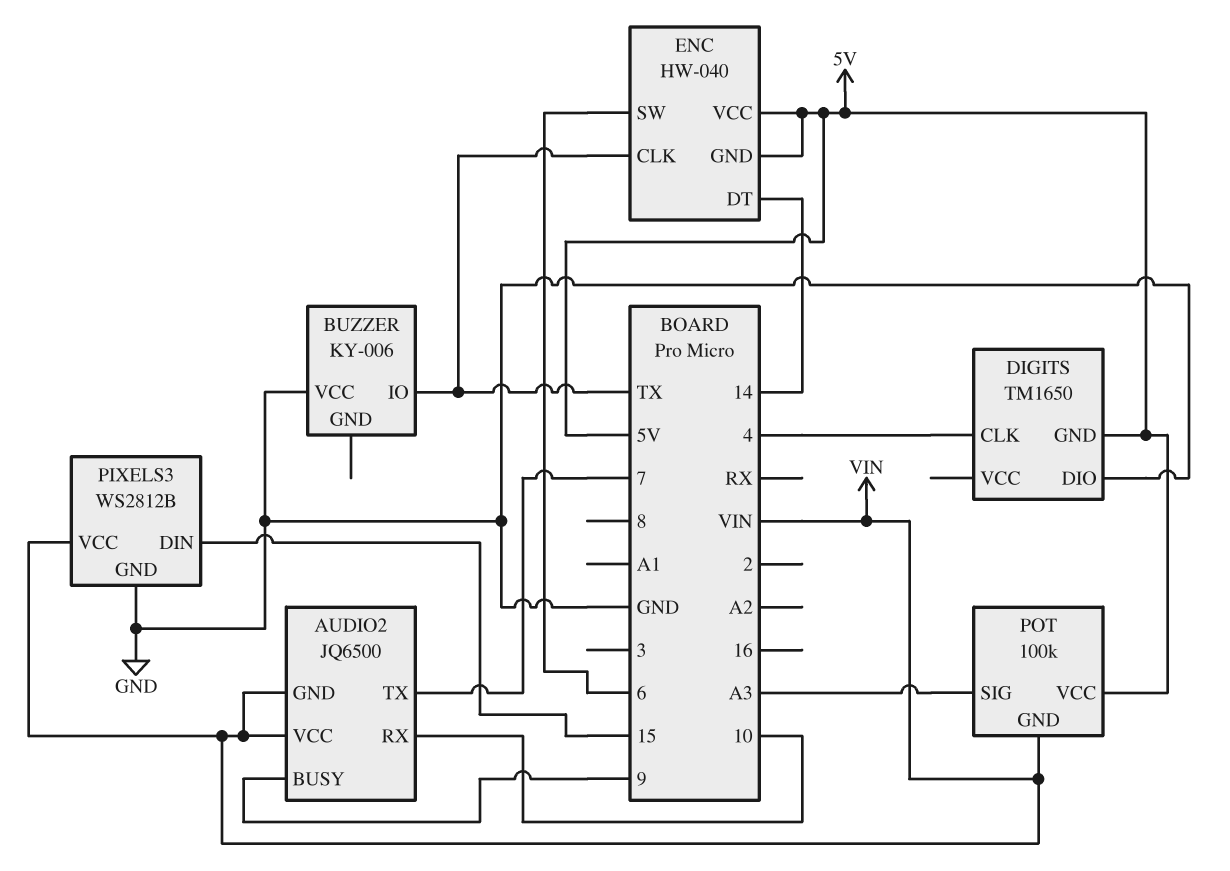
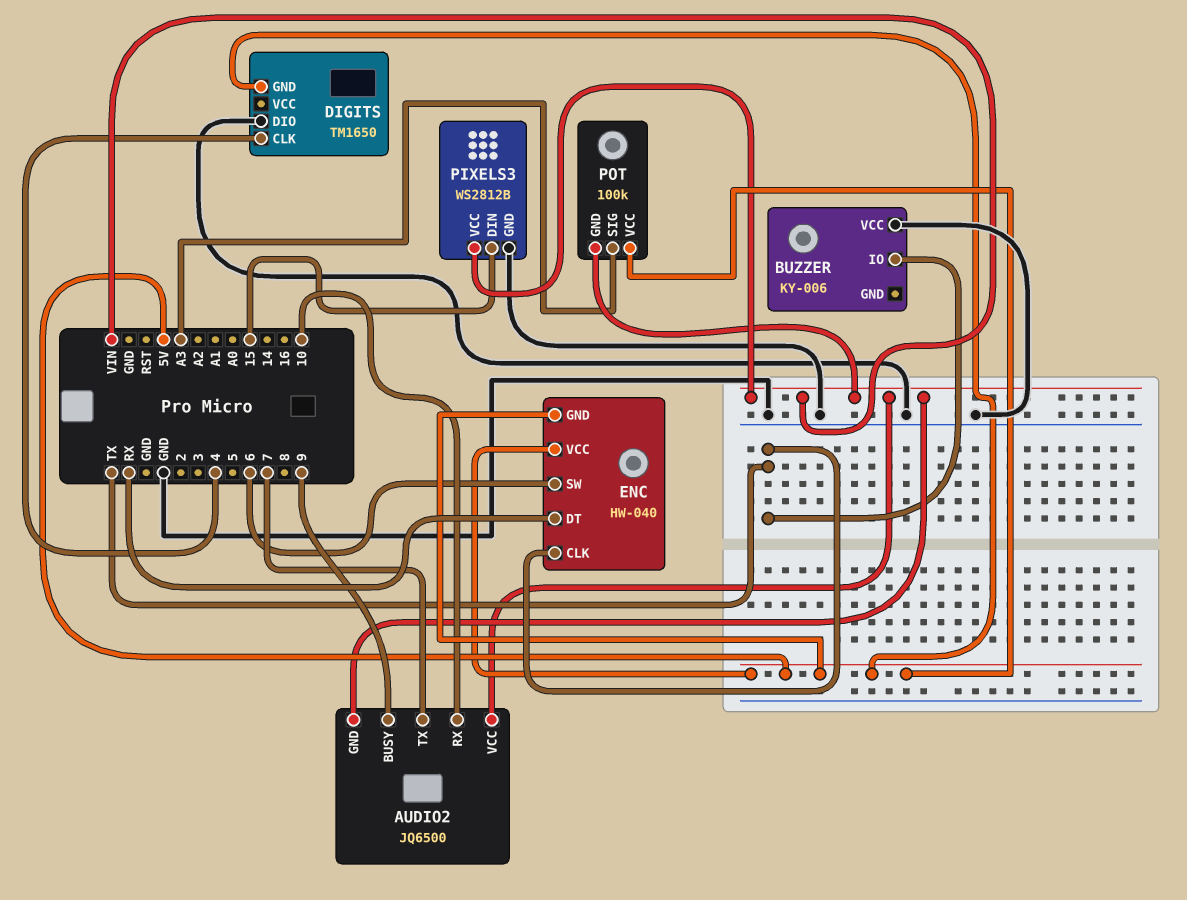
ENC pin DT: 14 -> RX

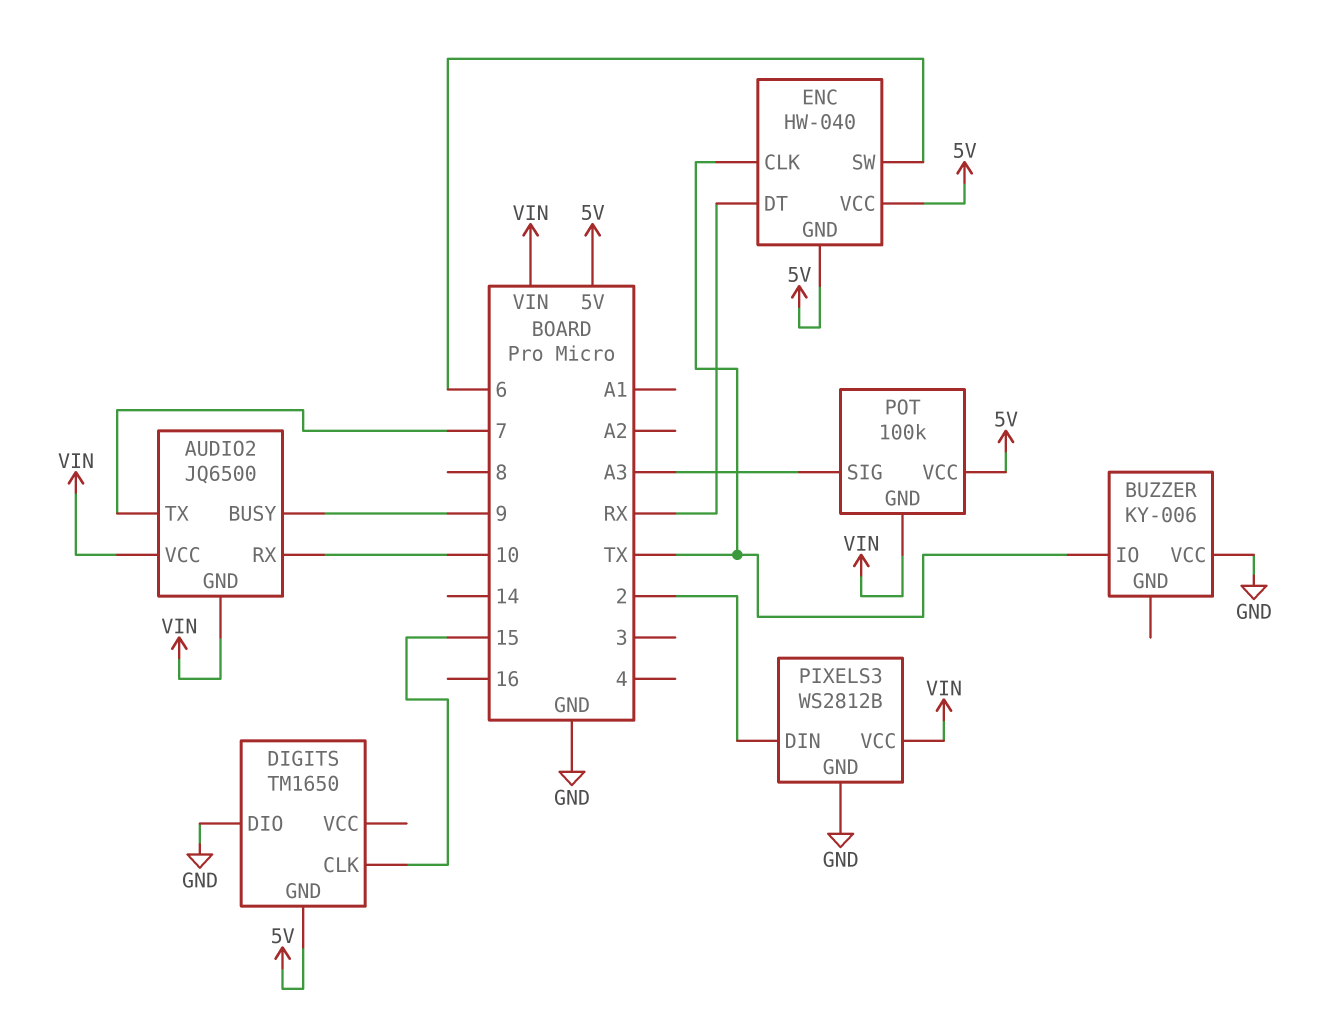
DIGITS pin CLK: 4 -> 15
PIXELS3 pin DIN: 15 -> 2

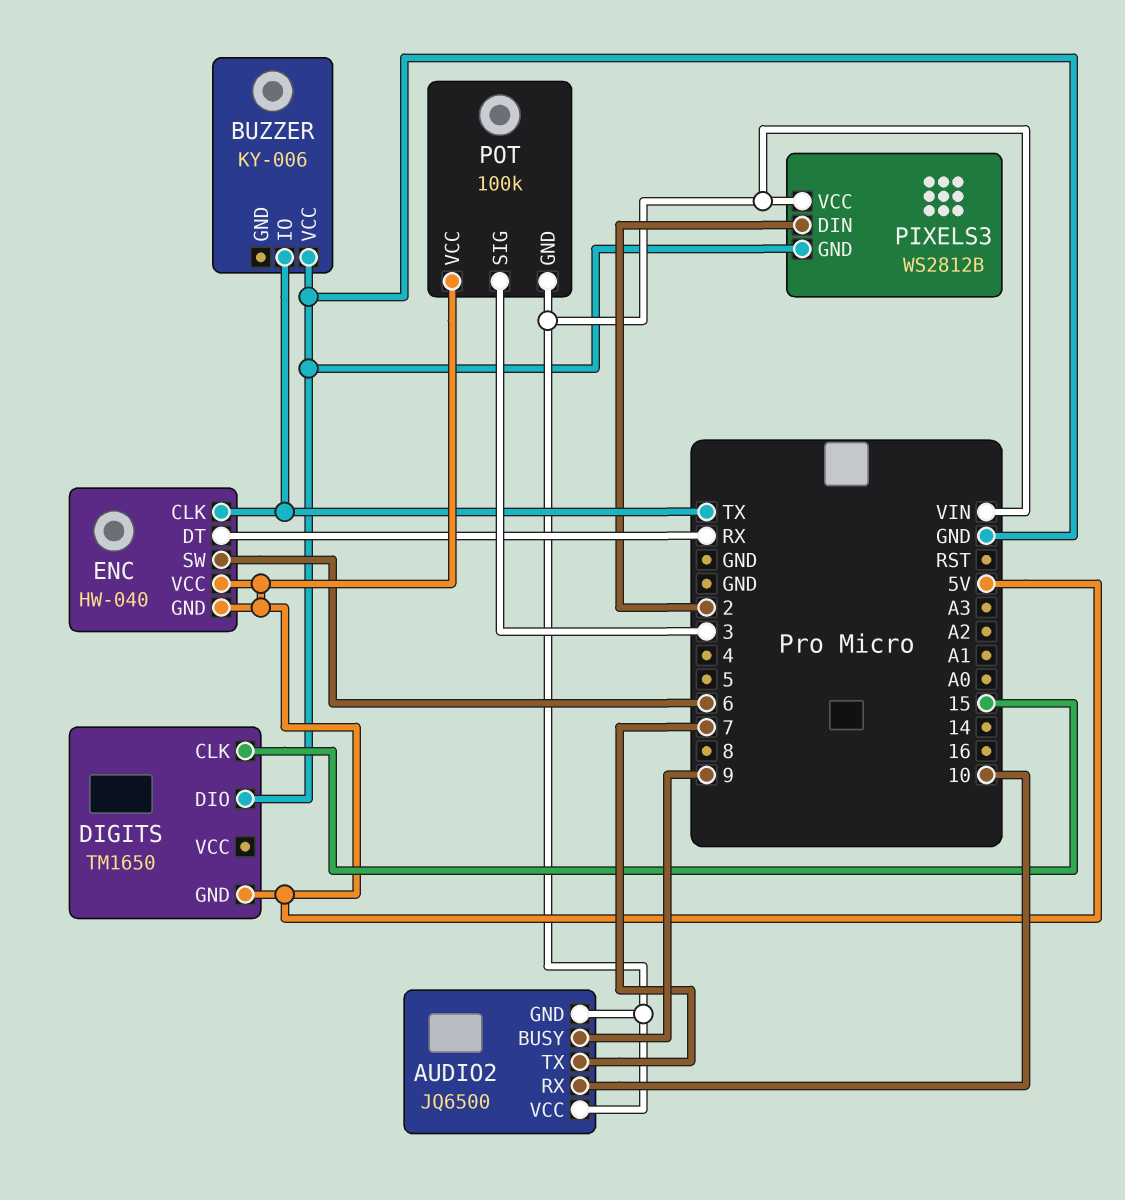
POT pin SIG: A3 -> 3

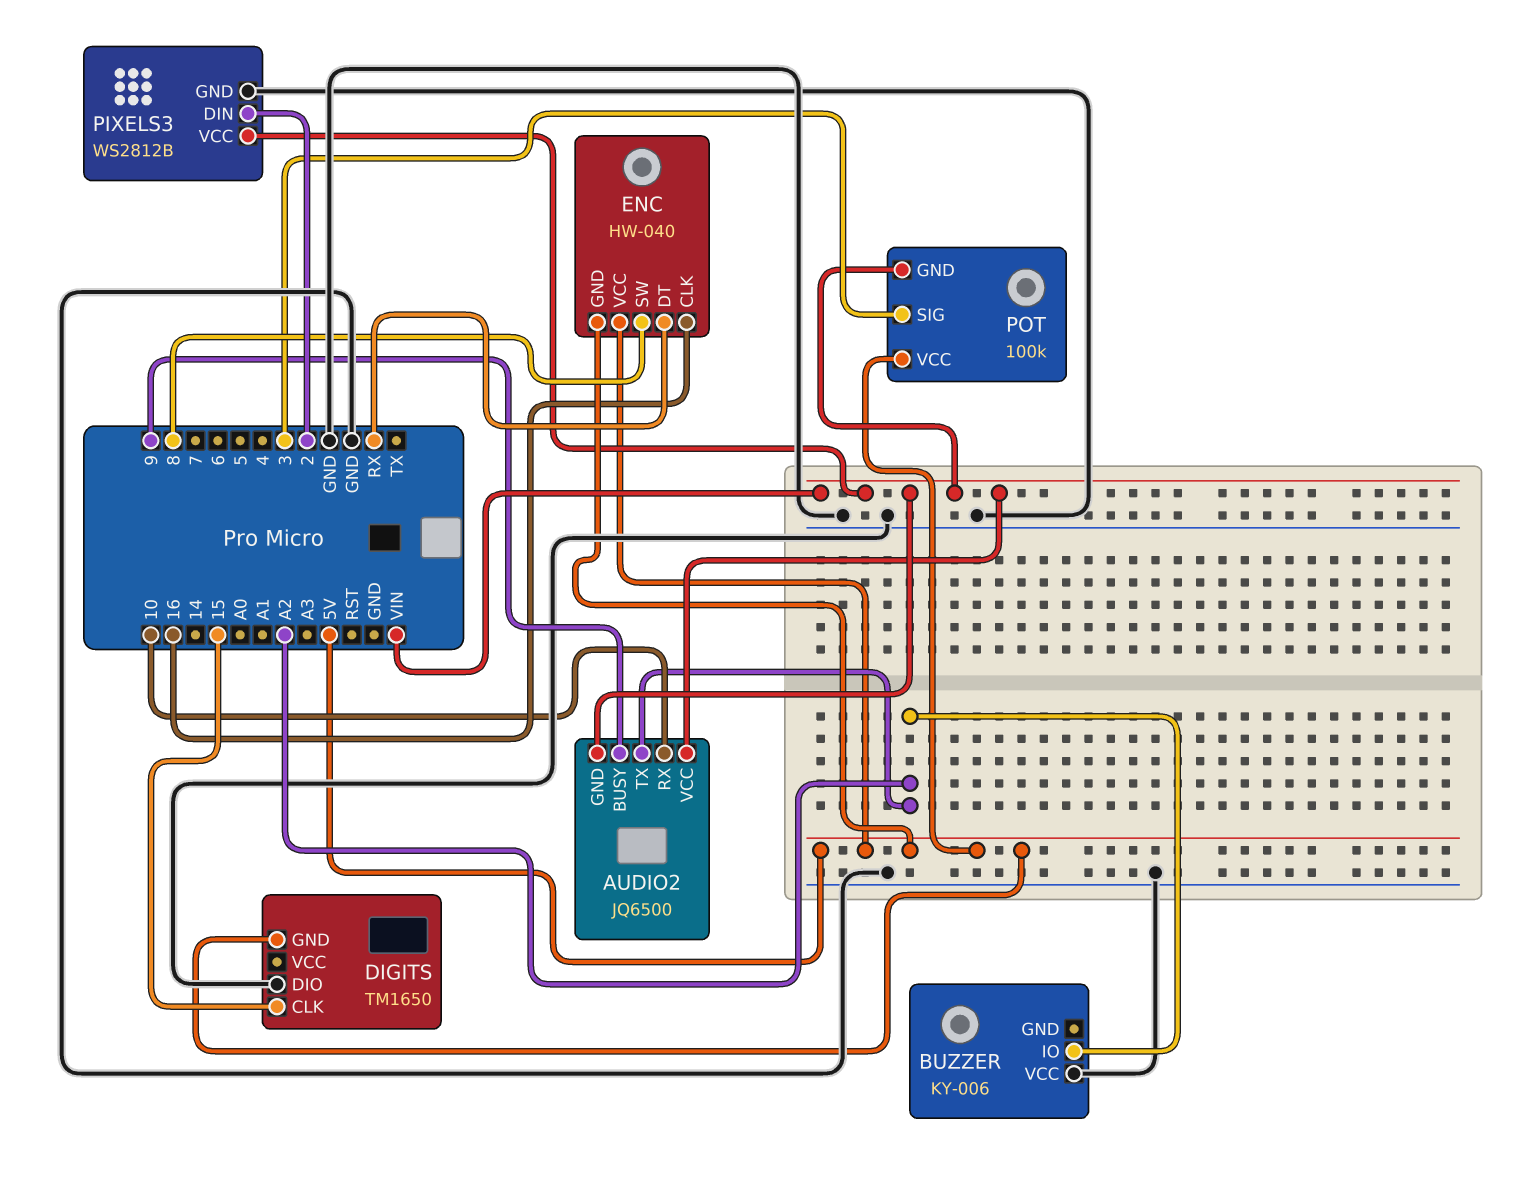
AUDIO2 pin TX: 7 -> A2
BUZZER pin IO: TX -> A2
ENC pin CLK: TX -> 16
ENC pin SW: 6 -> 8

